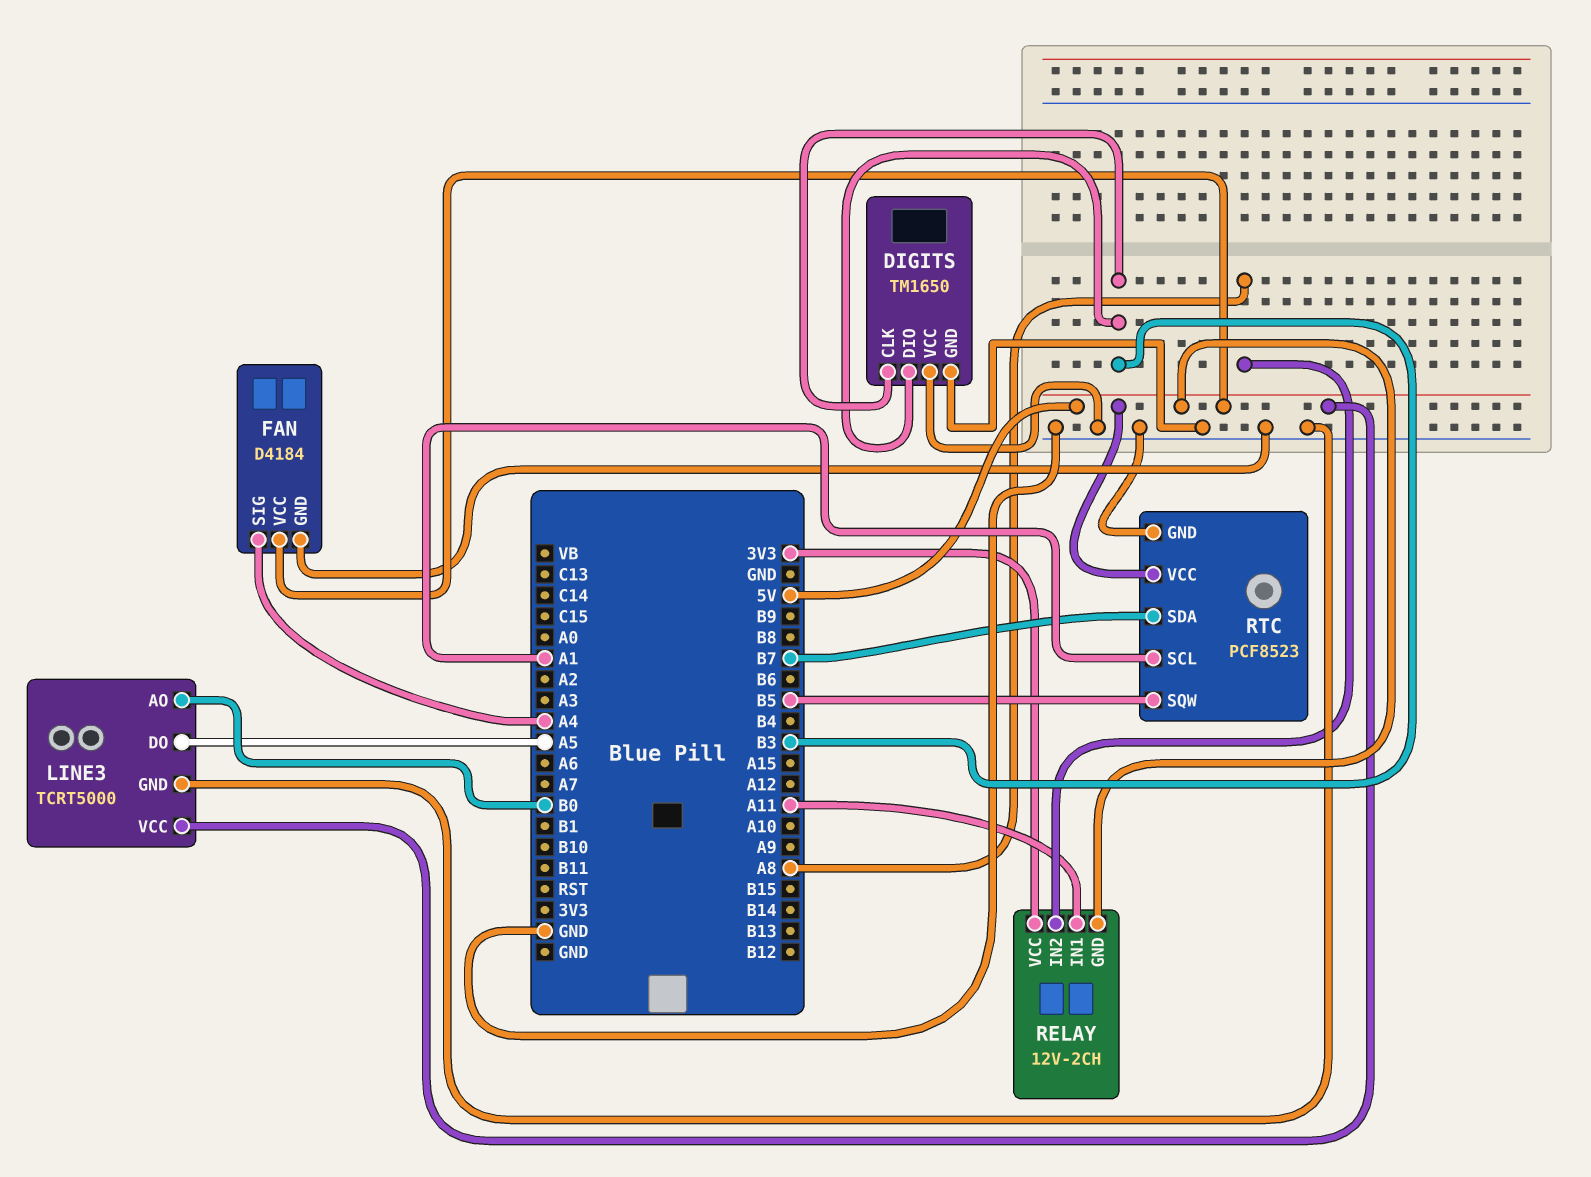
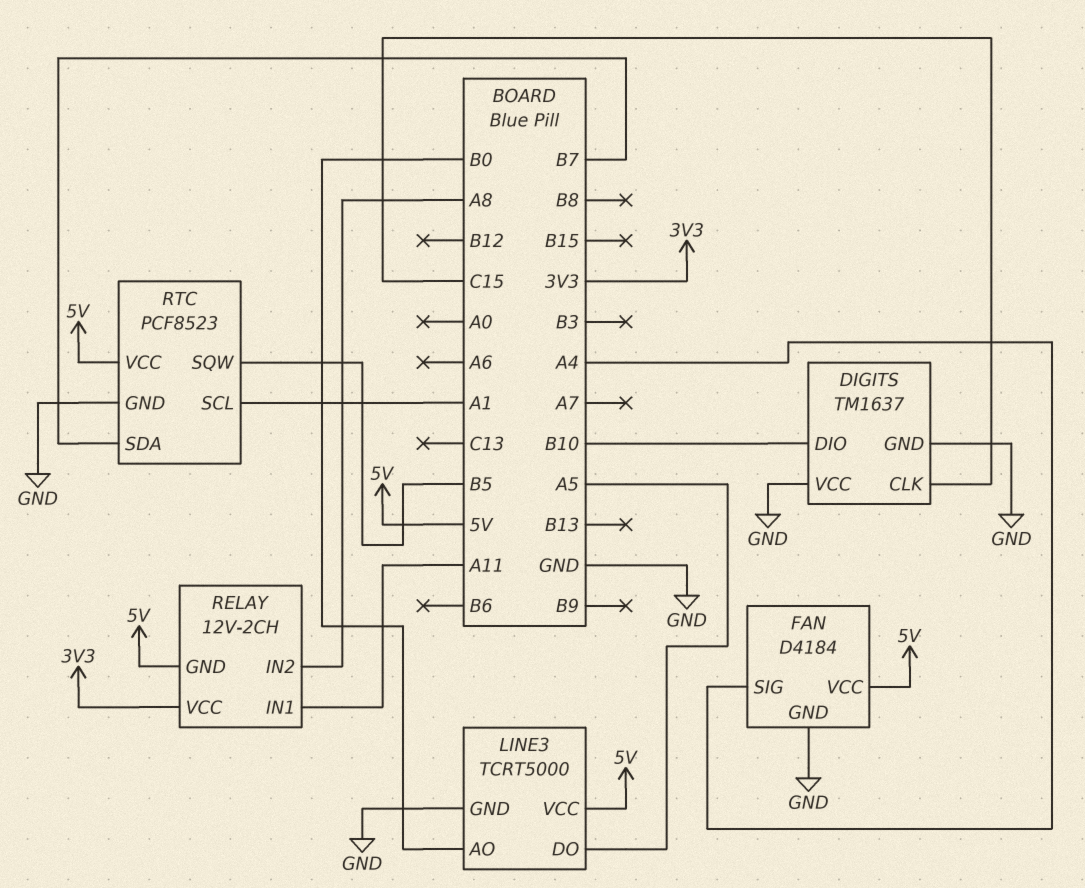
DIGITS: TM1650 -> TM1637
DIGITS pin CLK: B3 -> C15
DIGITS pin DIO: B3 -> B10

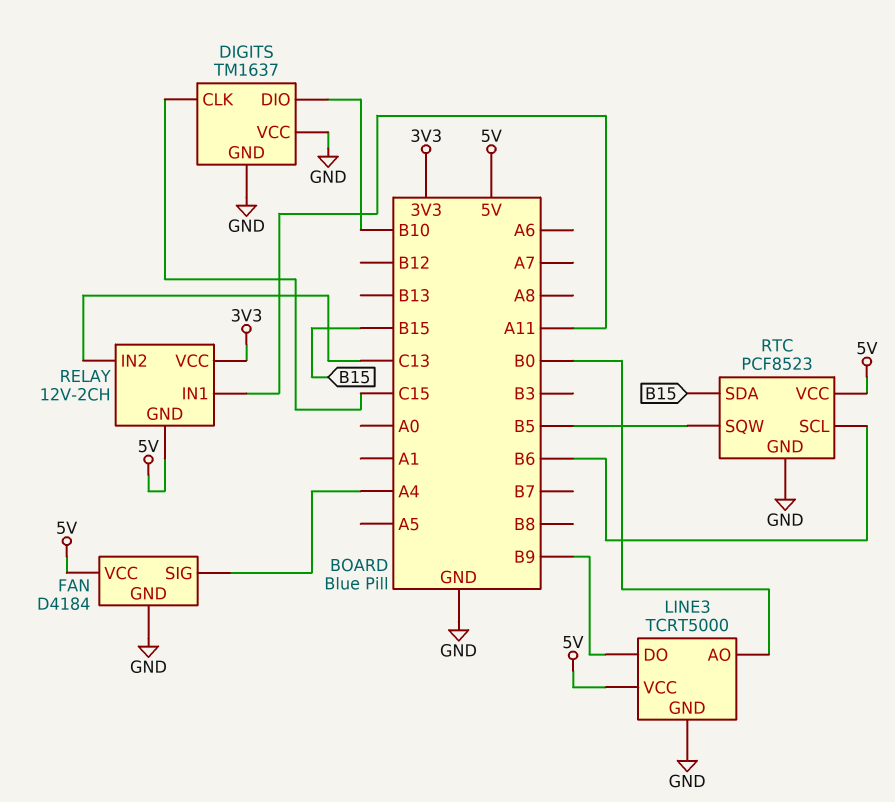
LINE3 pin DO: A5 -> B9
RELAY pin IN2: A8 -> C13
RTC pin SCL: A1 -> B6
RTC pin SDA: B7 -> B15

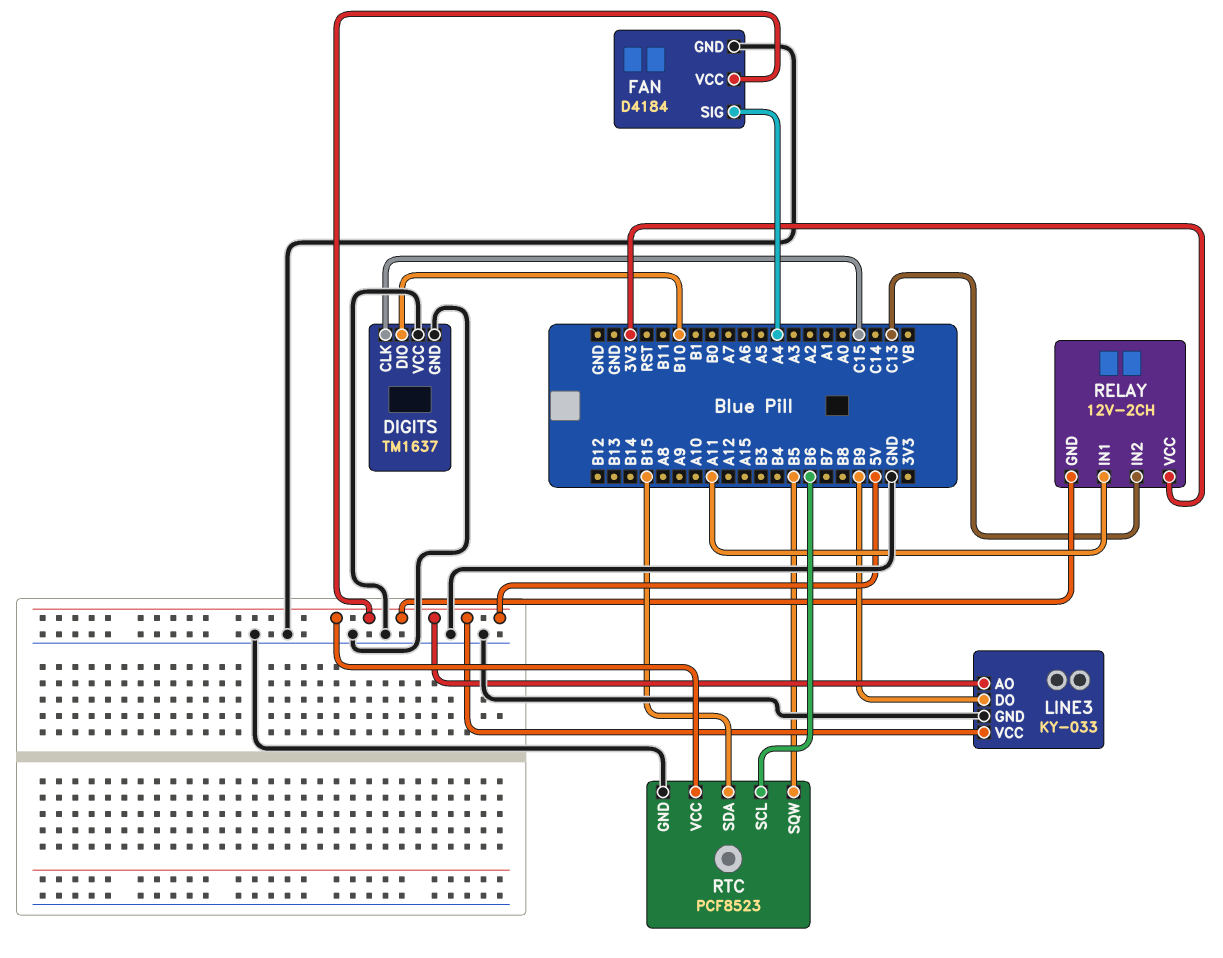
LINE3: TCRT5000 -> KY-033
LINE3 pin AO: B0 -> 5V

